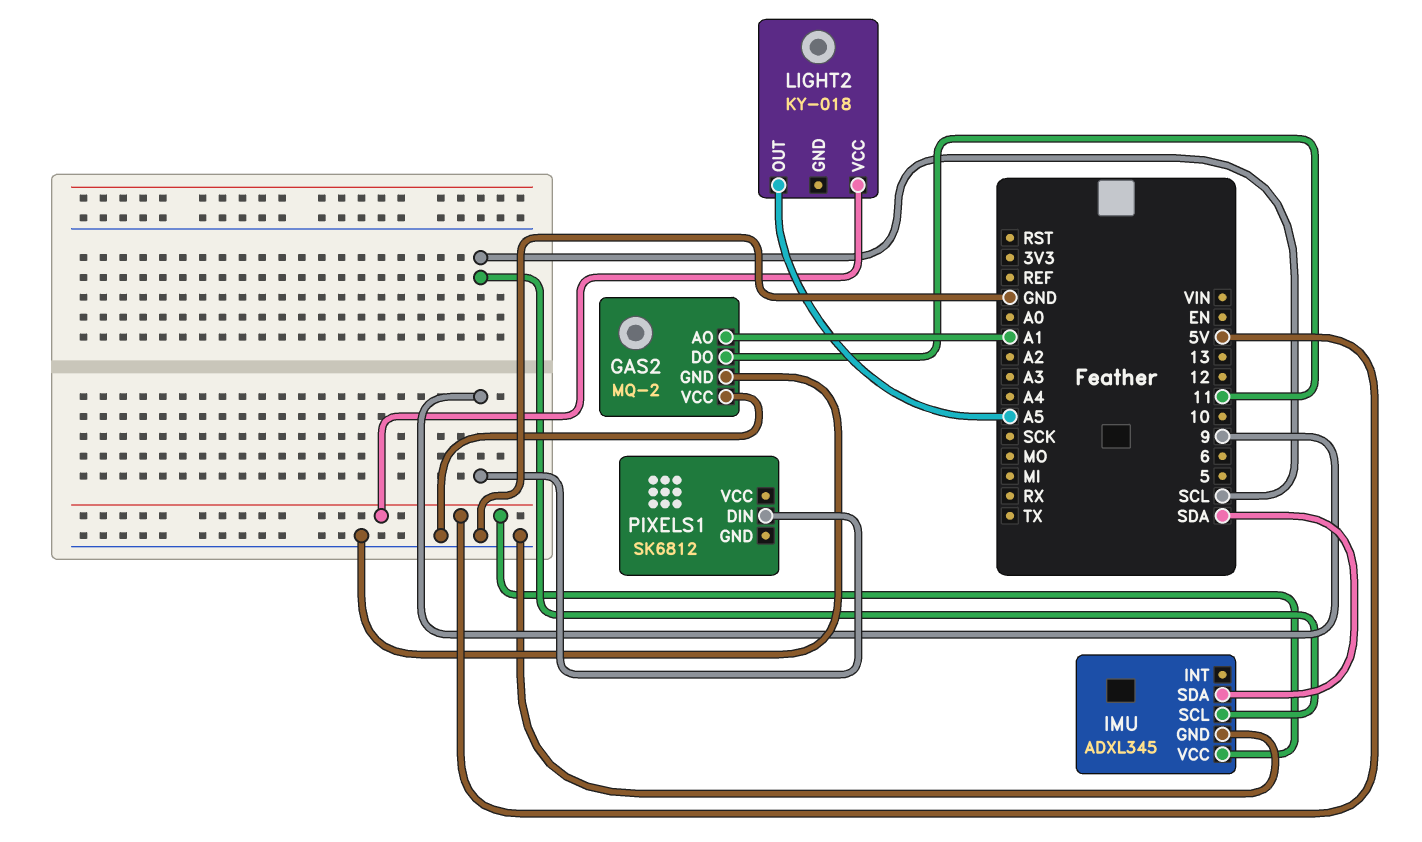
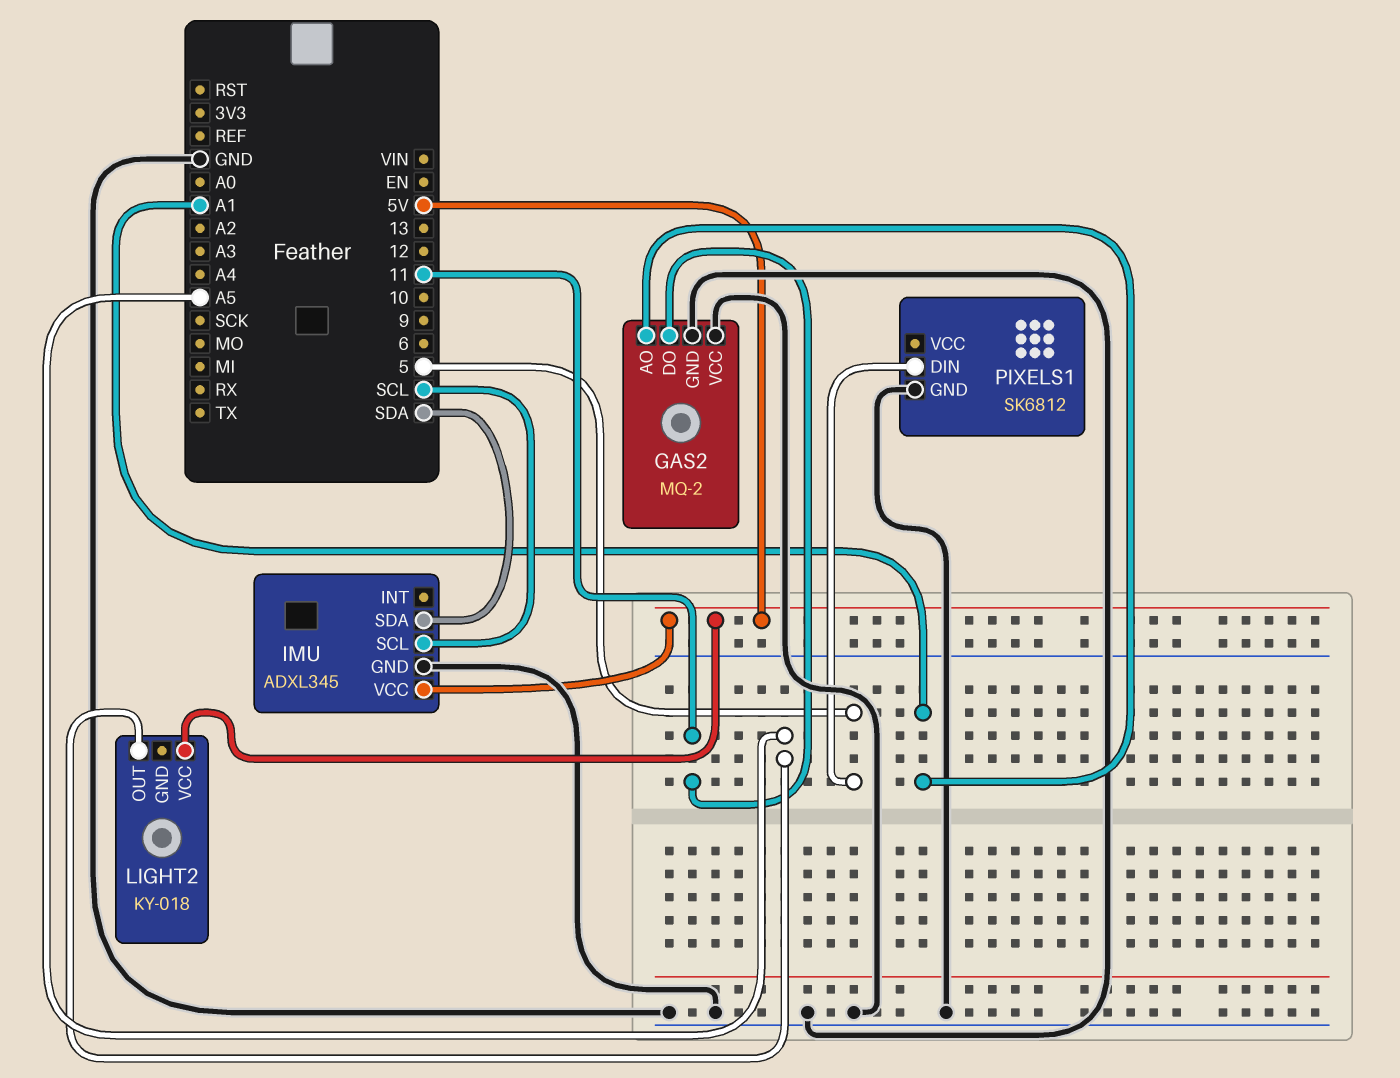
PIXELS1 pin DIN: 9 -> 5
PIXELS1 pin GND: none -> GND

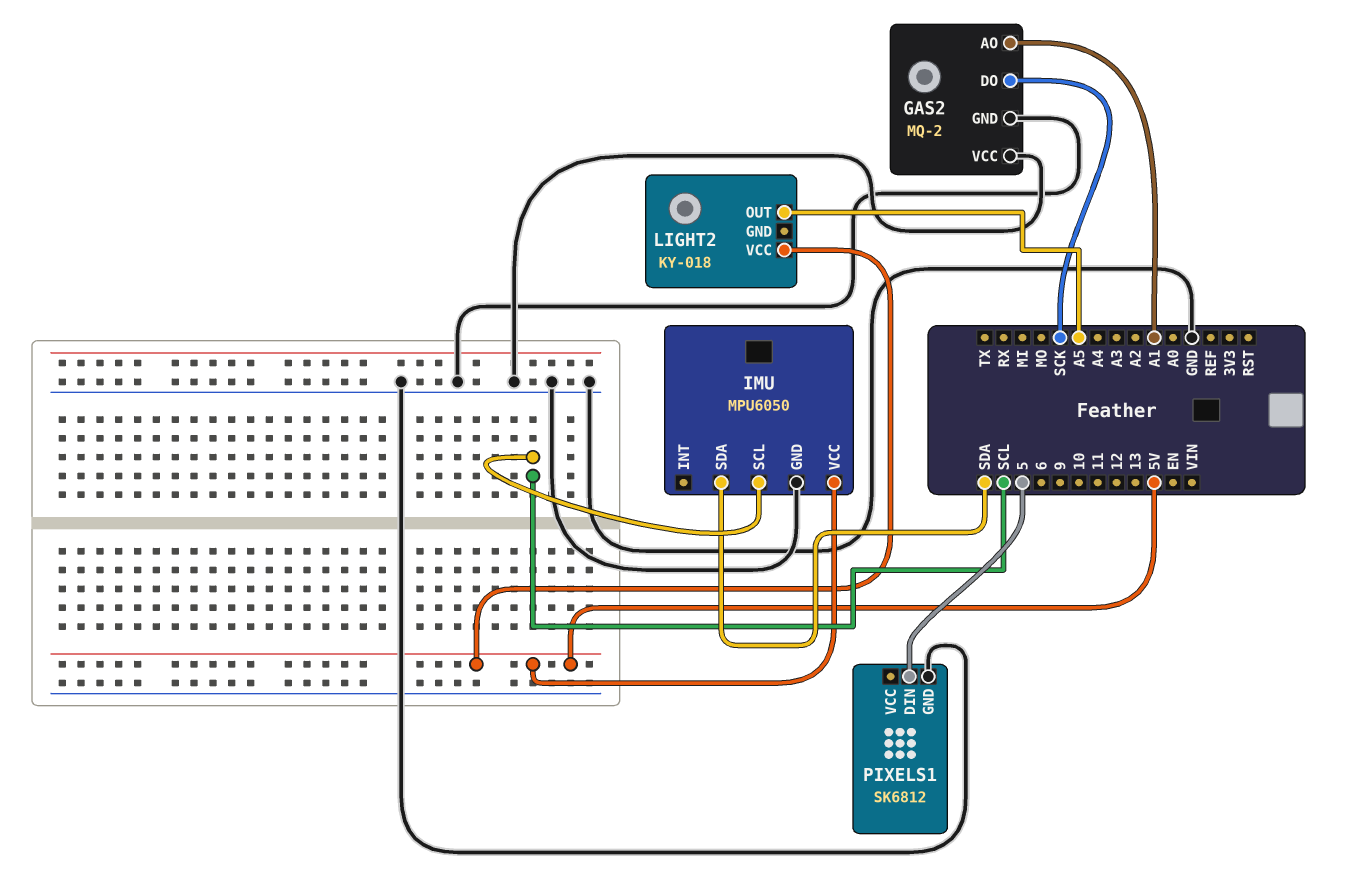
GAS2 pin DO: 11 -> SCK
IMU: ADXL345 -> MPU6050

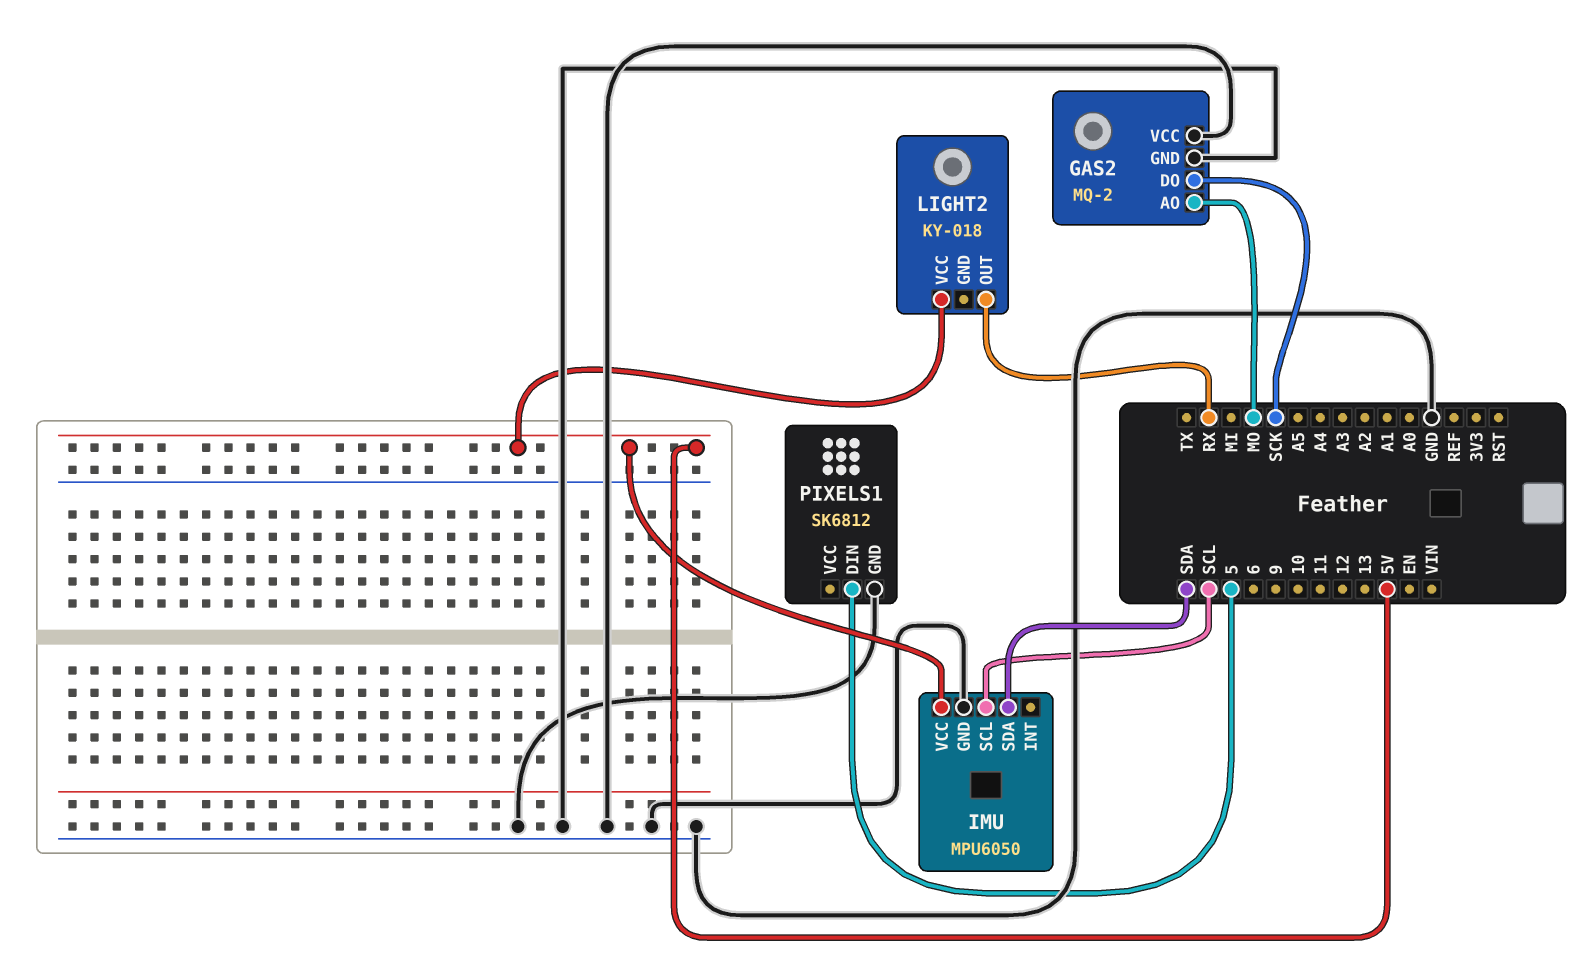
GAS2 pin AO: A1 -> MO
LIGHT2 pin OUT: A5 -> RX

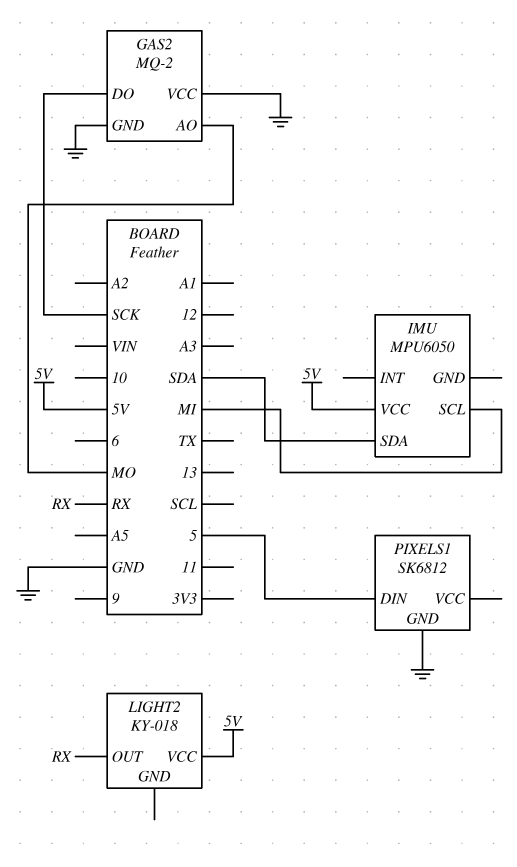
IMU pin GND: GND -> none
IMU pin SCL: SCL -> MI

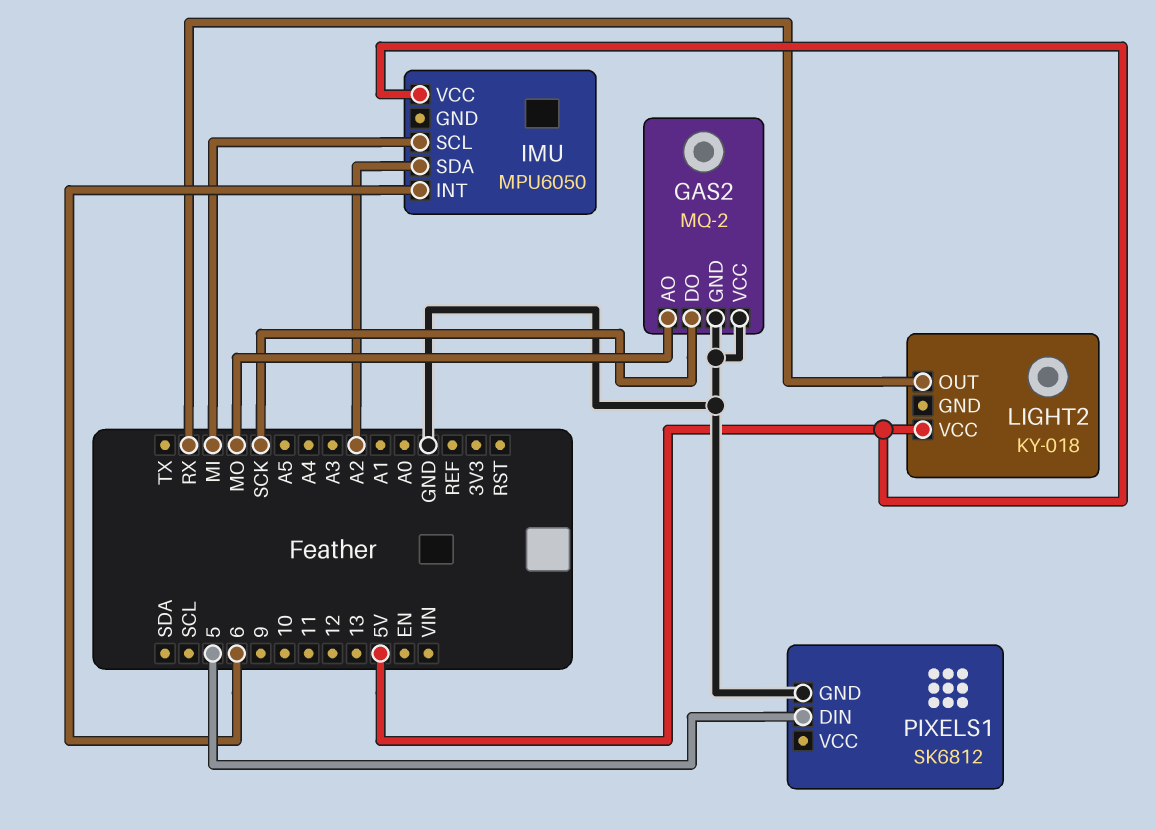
IMU pin INT: none -> 6
IMU pin SDA: SDA -> A2

